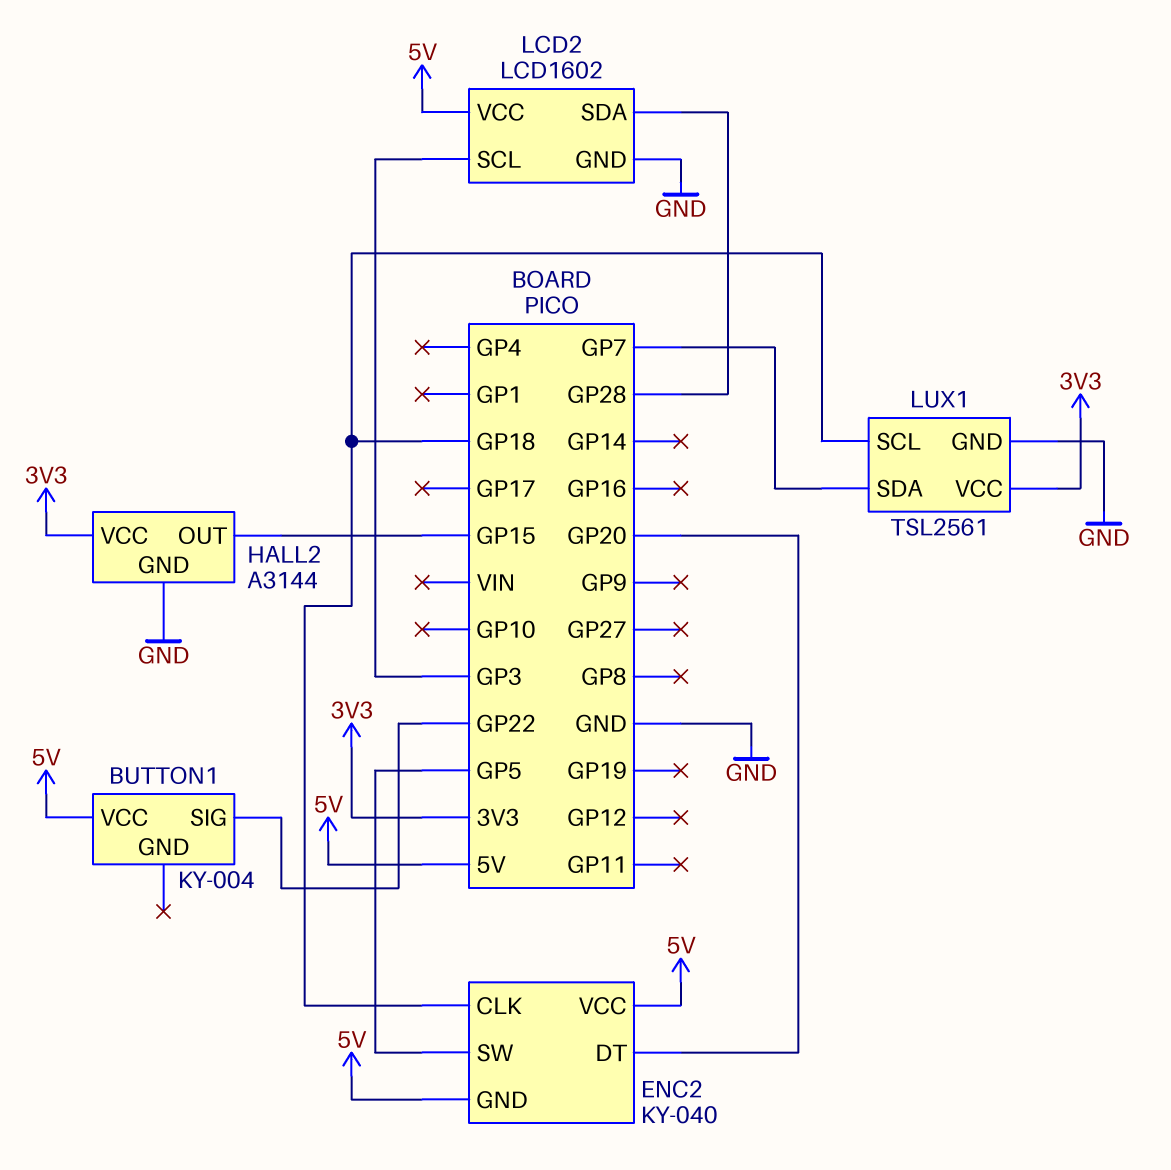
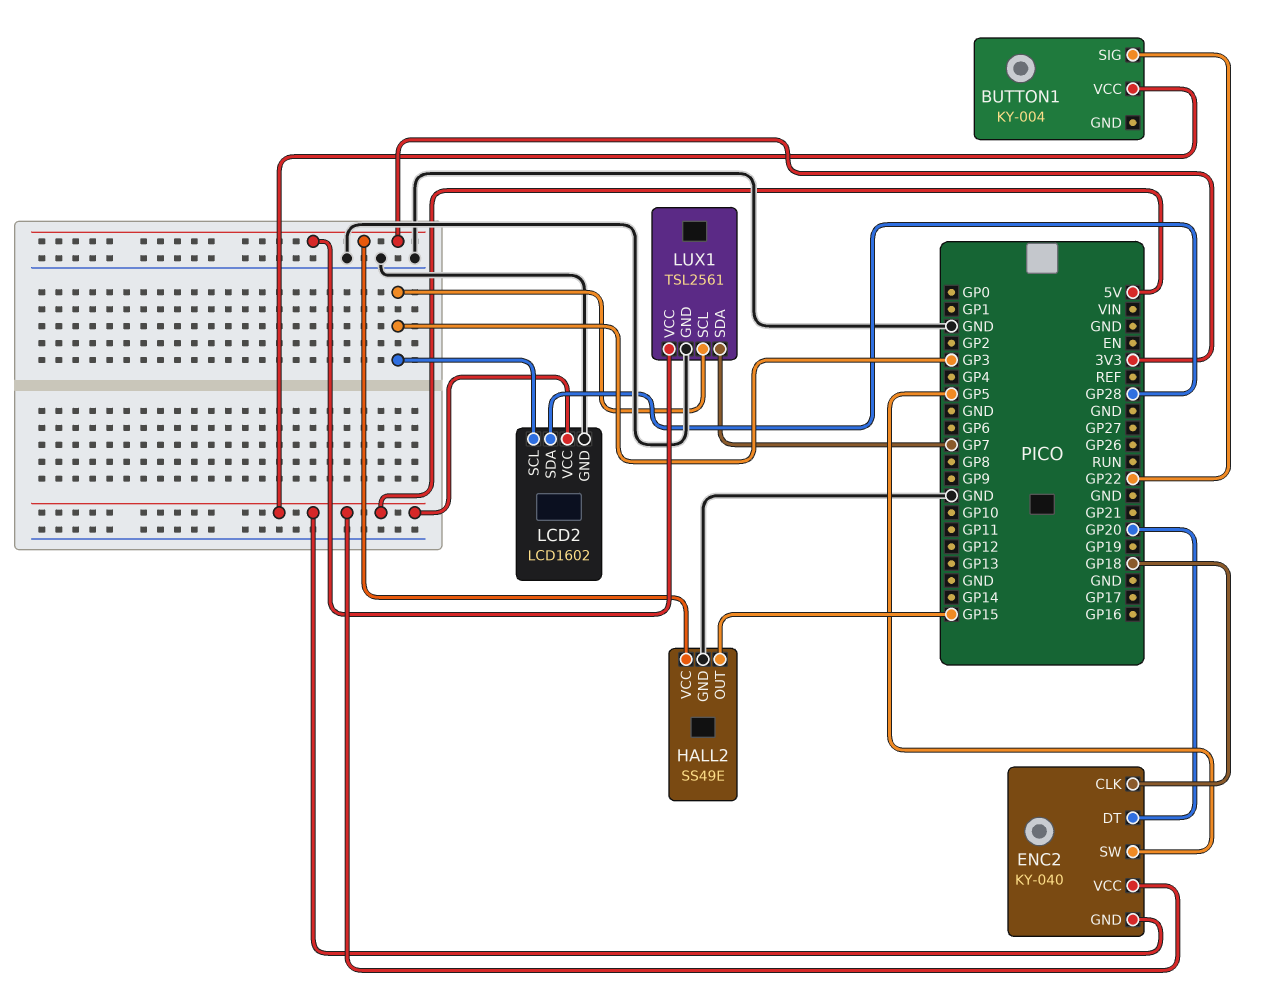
HALL2: A3144 -> SS49E
LUX1 pin SCL: GP18 -> GP3

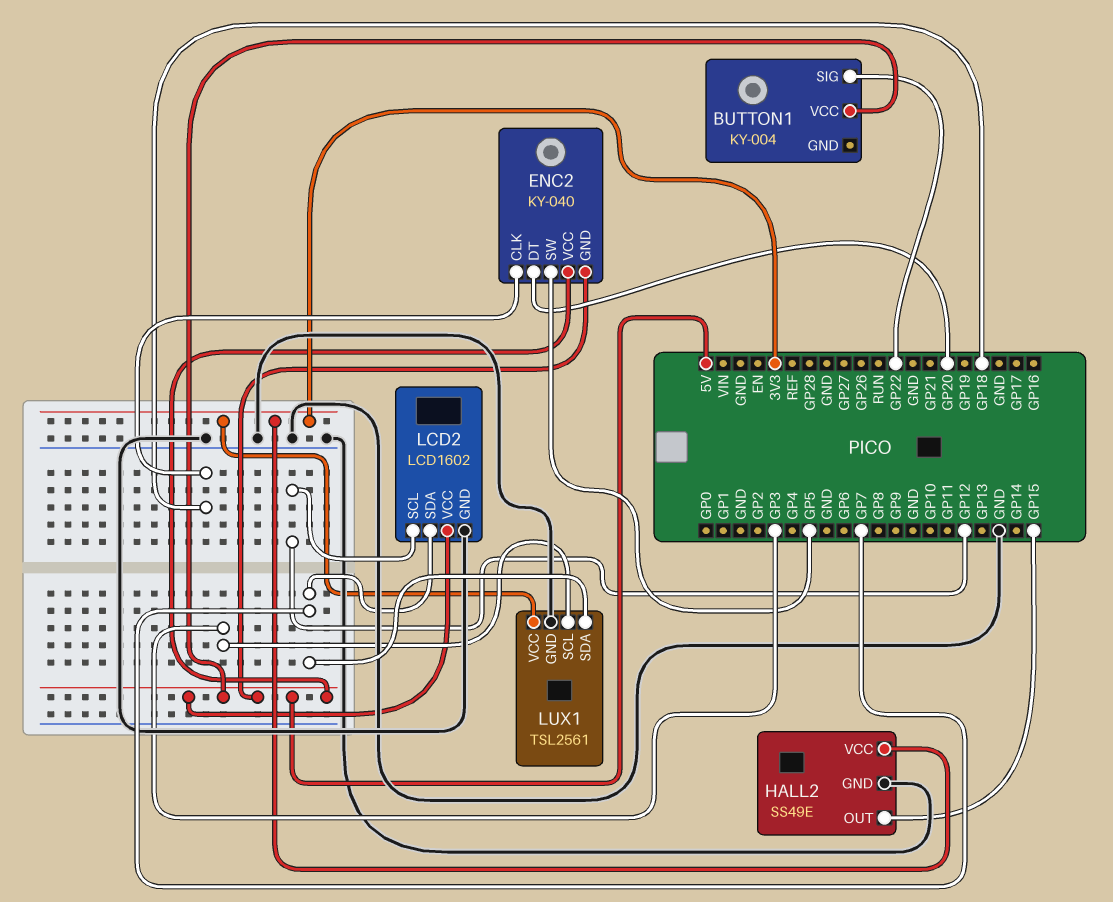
LCD2 pin SCL: GP3 -> GP12
LCD2 pin SDA: GP28 -> GP7

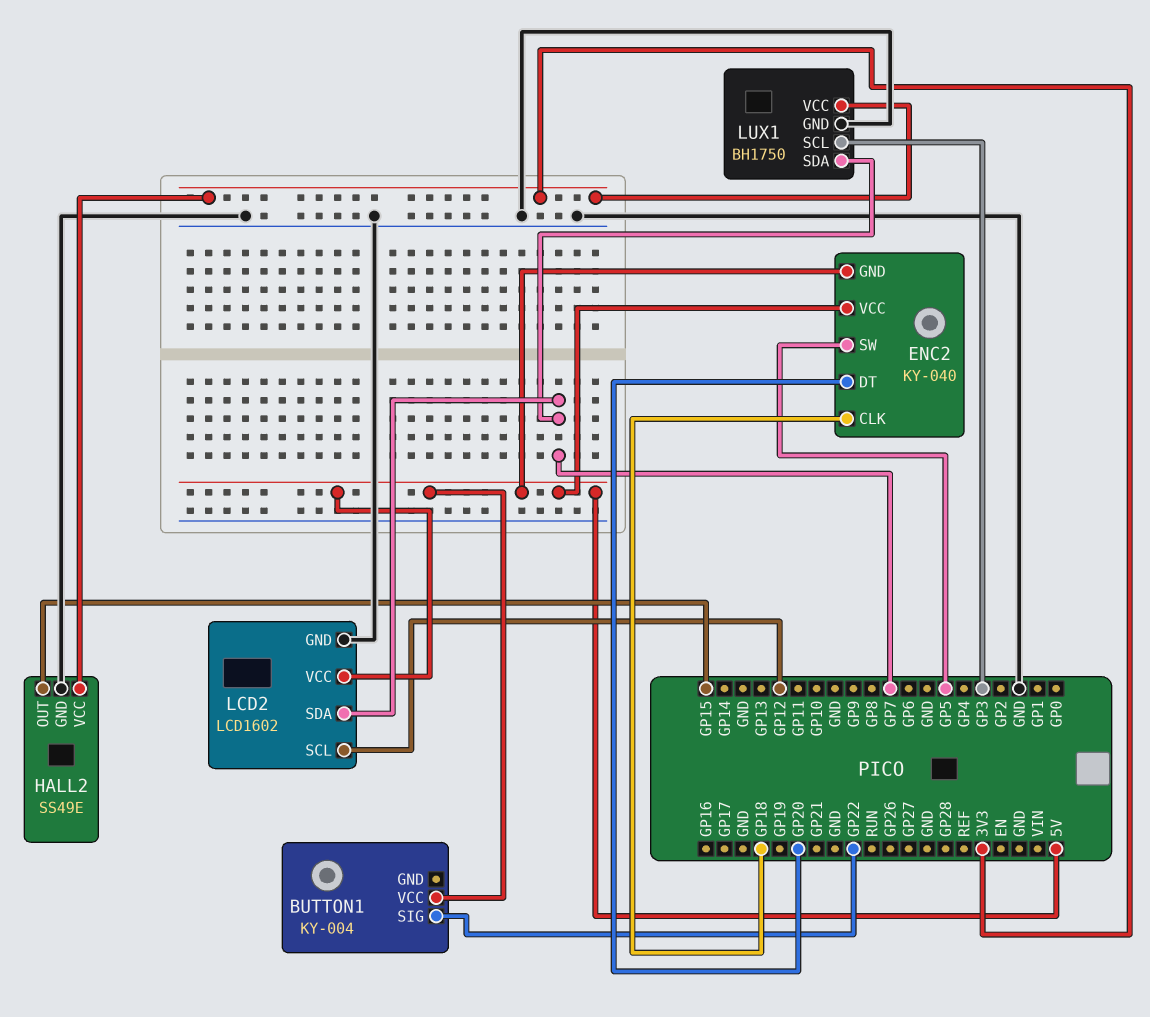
LUX1: TSL2561 -> BH1750

